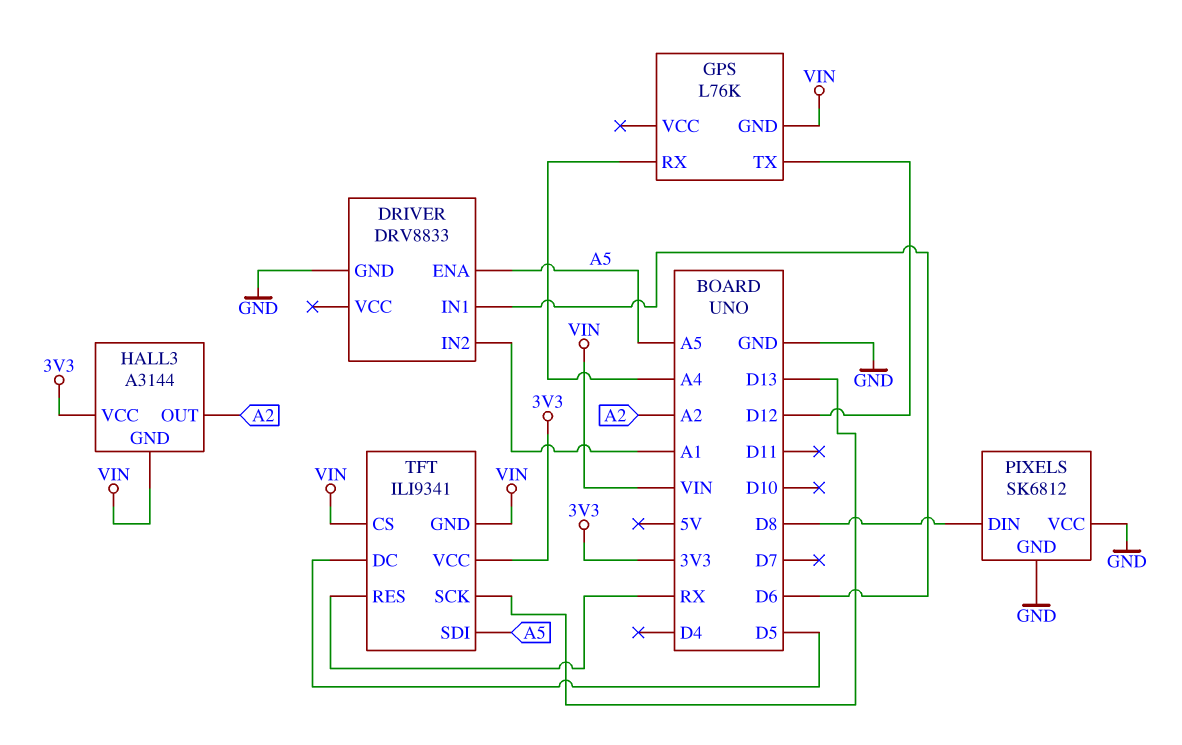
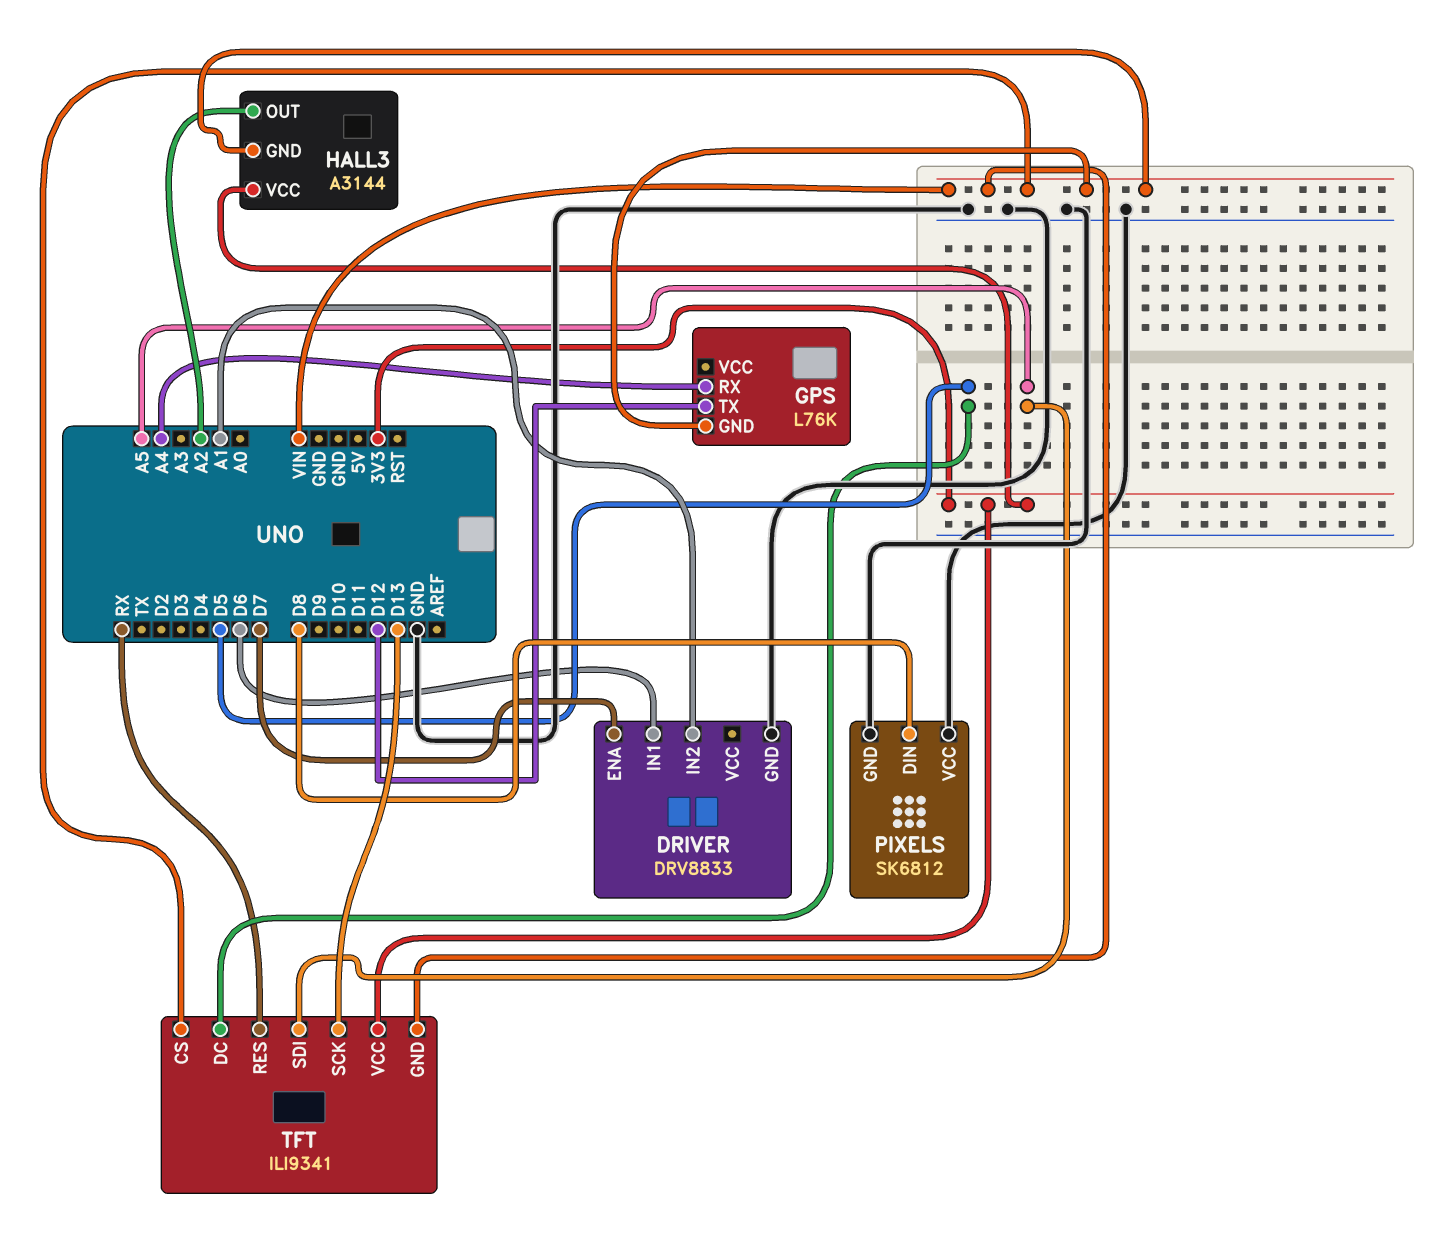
DRIVER pin ENA: A5 -> D7

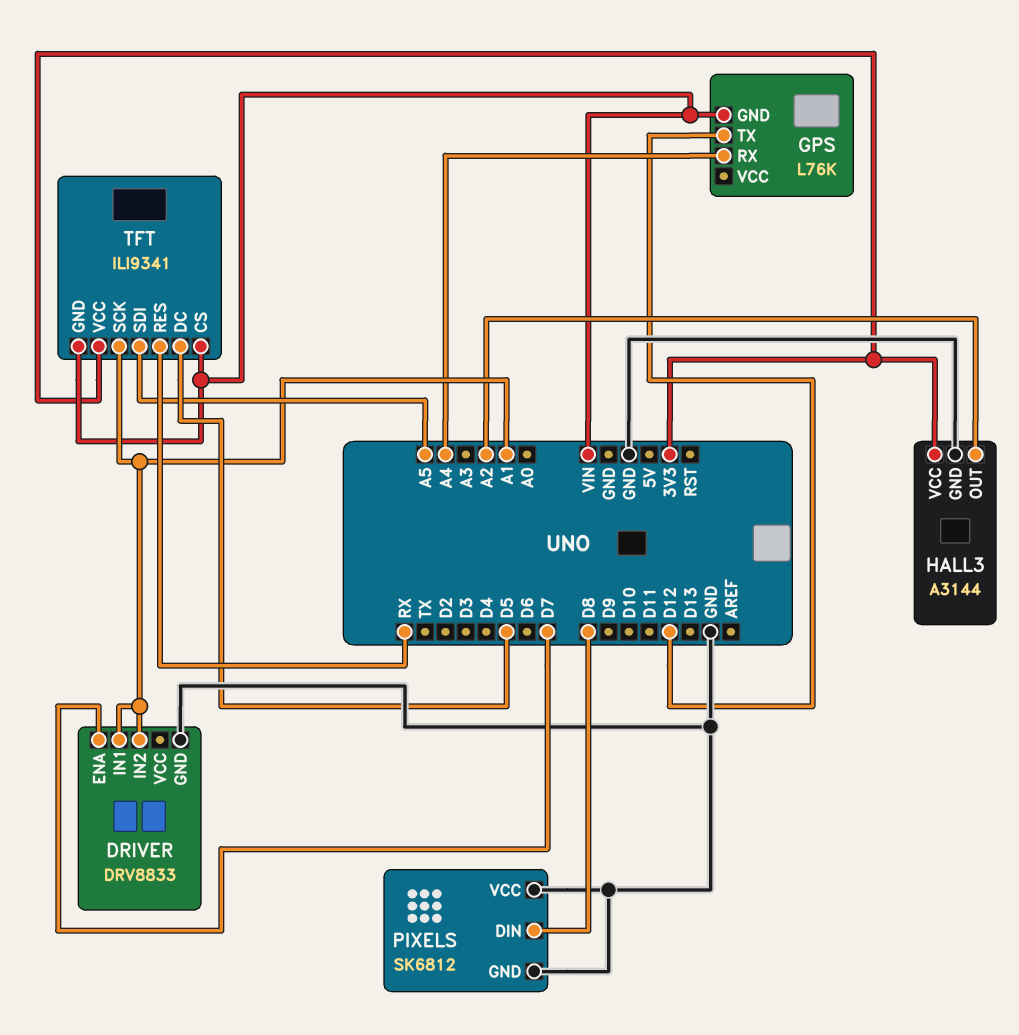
DRIVER pin IN1: D6 -> A1
HALL3 pin GND: VIN -> GND
TFT pin SCK: D13 -> A1

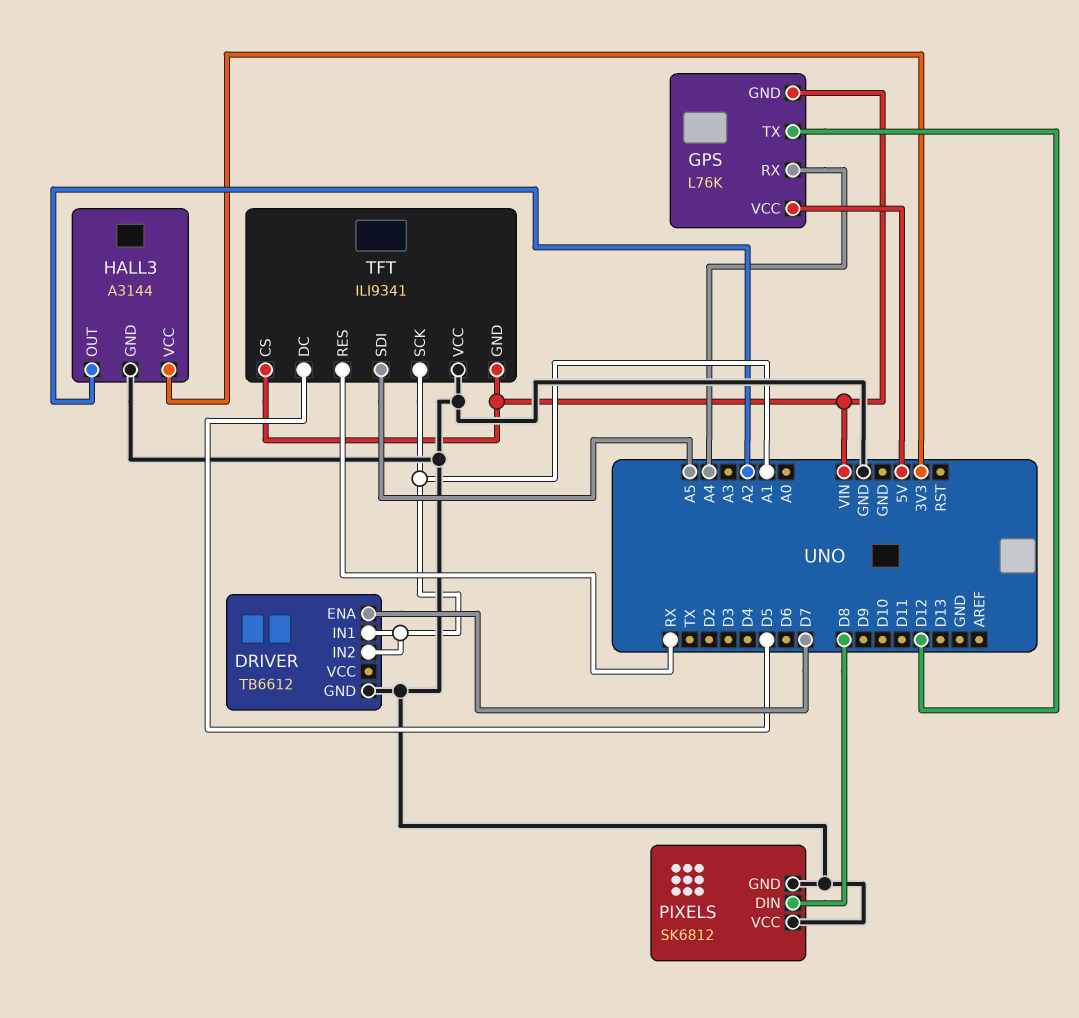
DRIVER: DRV8833 -> TB6612
GPS pin VCC: none -> 5V
TFT pin VCC: 3V3 -> GND

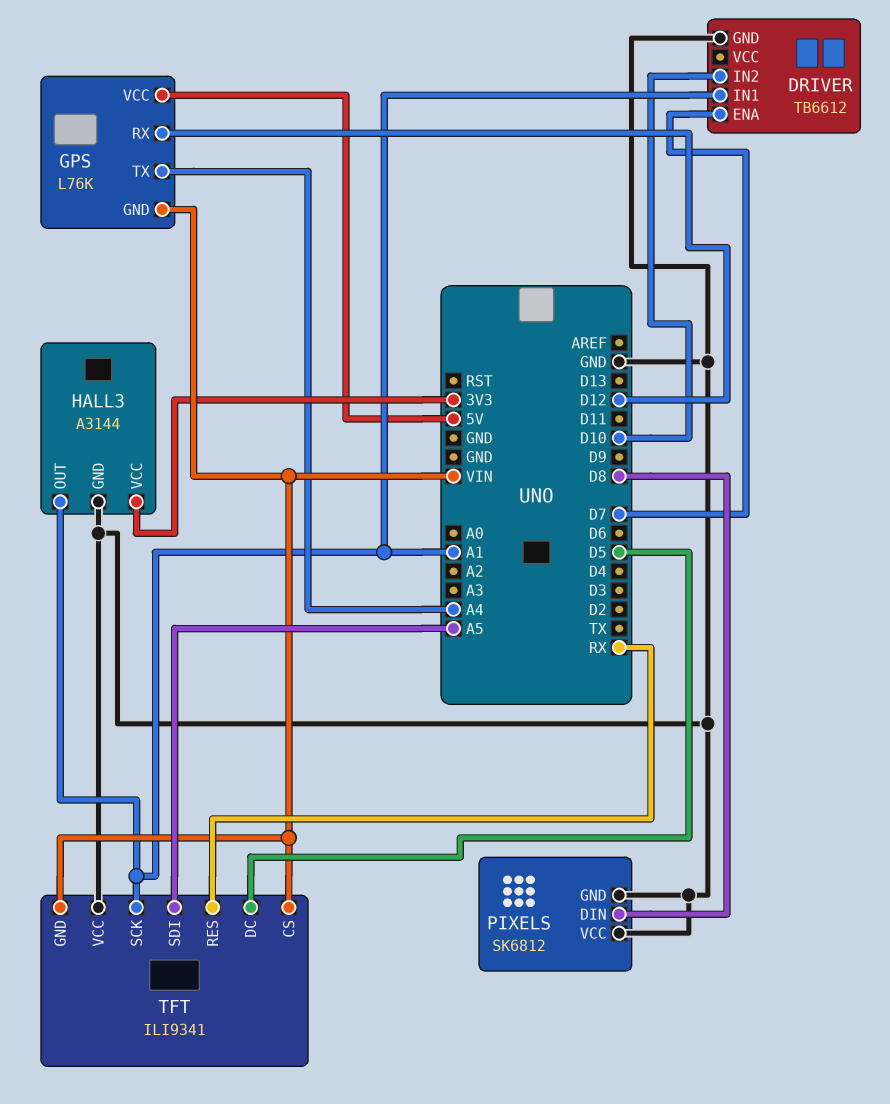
DRIVER pin IN2: A1 -> D10
GPS pin RX: A4 -> D12
GPS pin TX: D12 -> A4
HALL3 pin OUT: A2 -> A1

